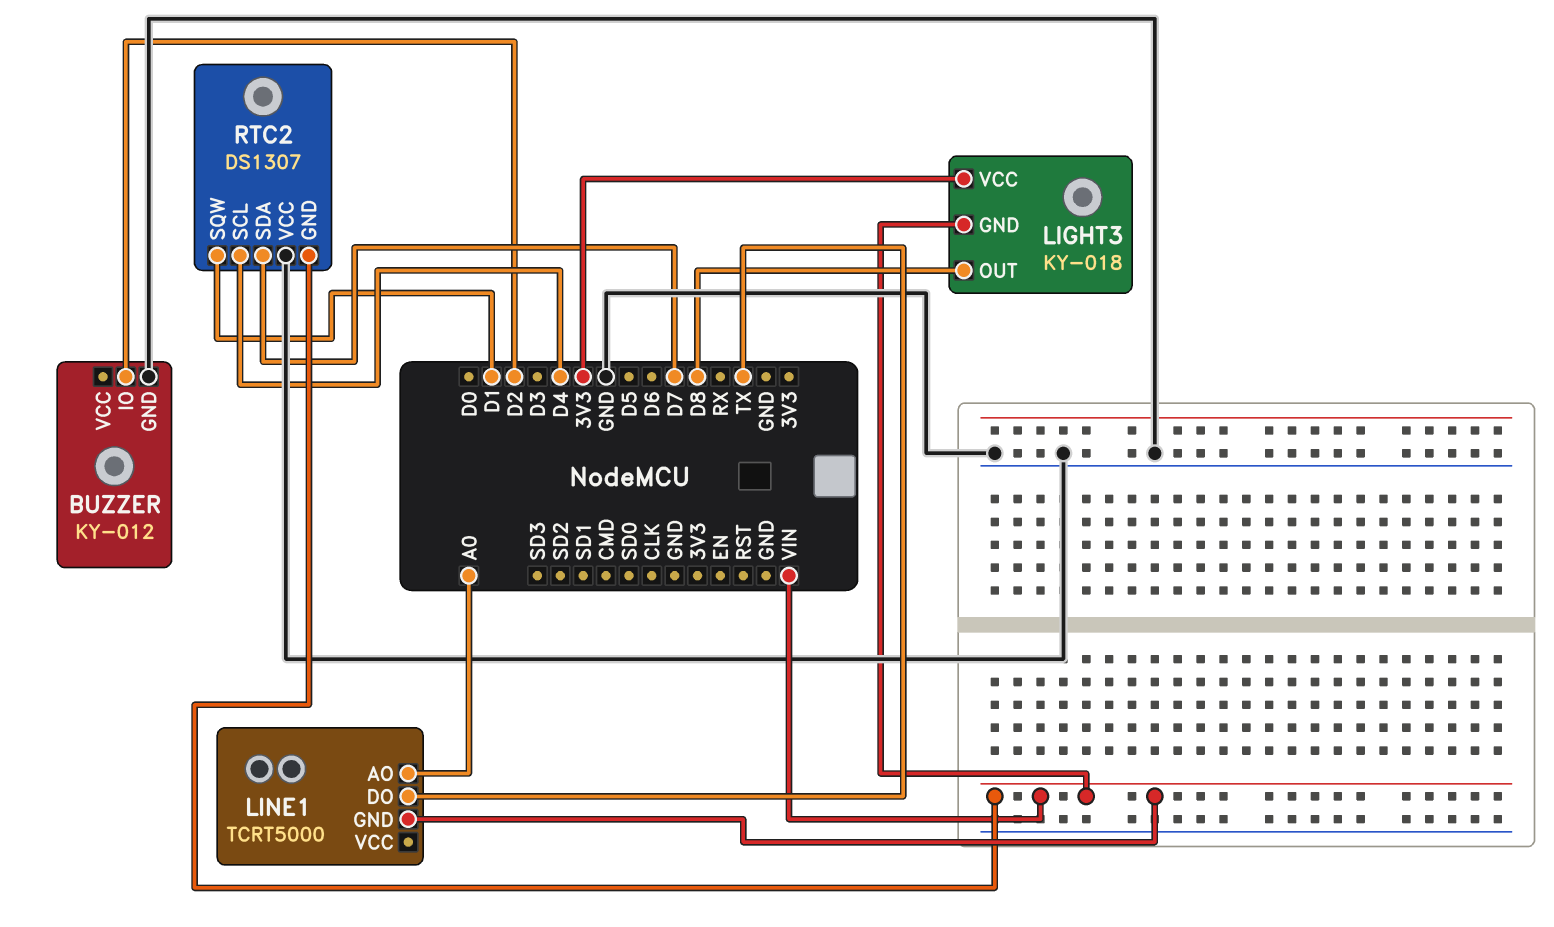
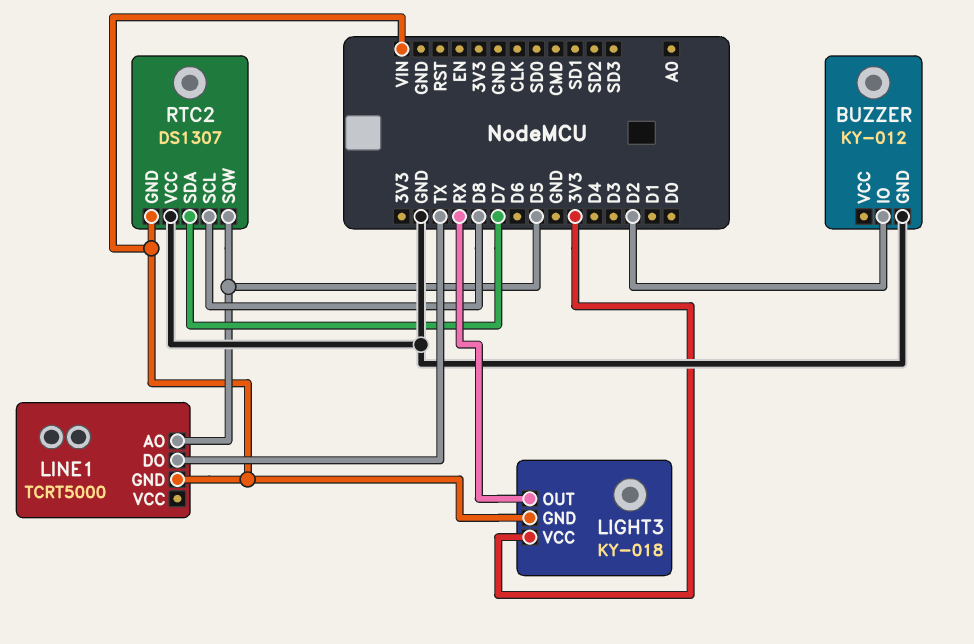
LIGHT3 pin OUT: D8 -> RX
LINE1 pin AO: A0 -> D5
RTC2 pin SCL: D4 -> D8
RTC2 pin SQW: D1 -> D5

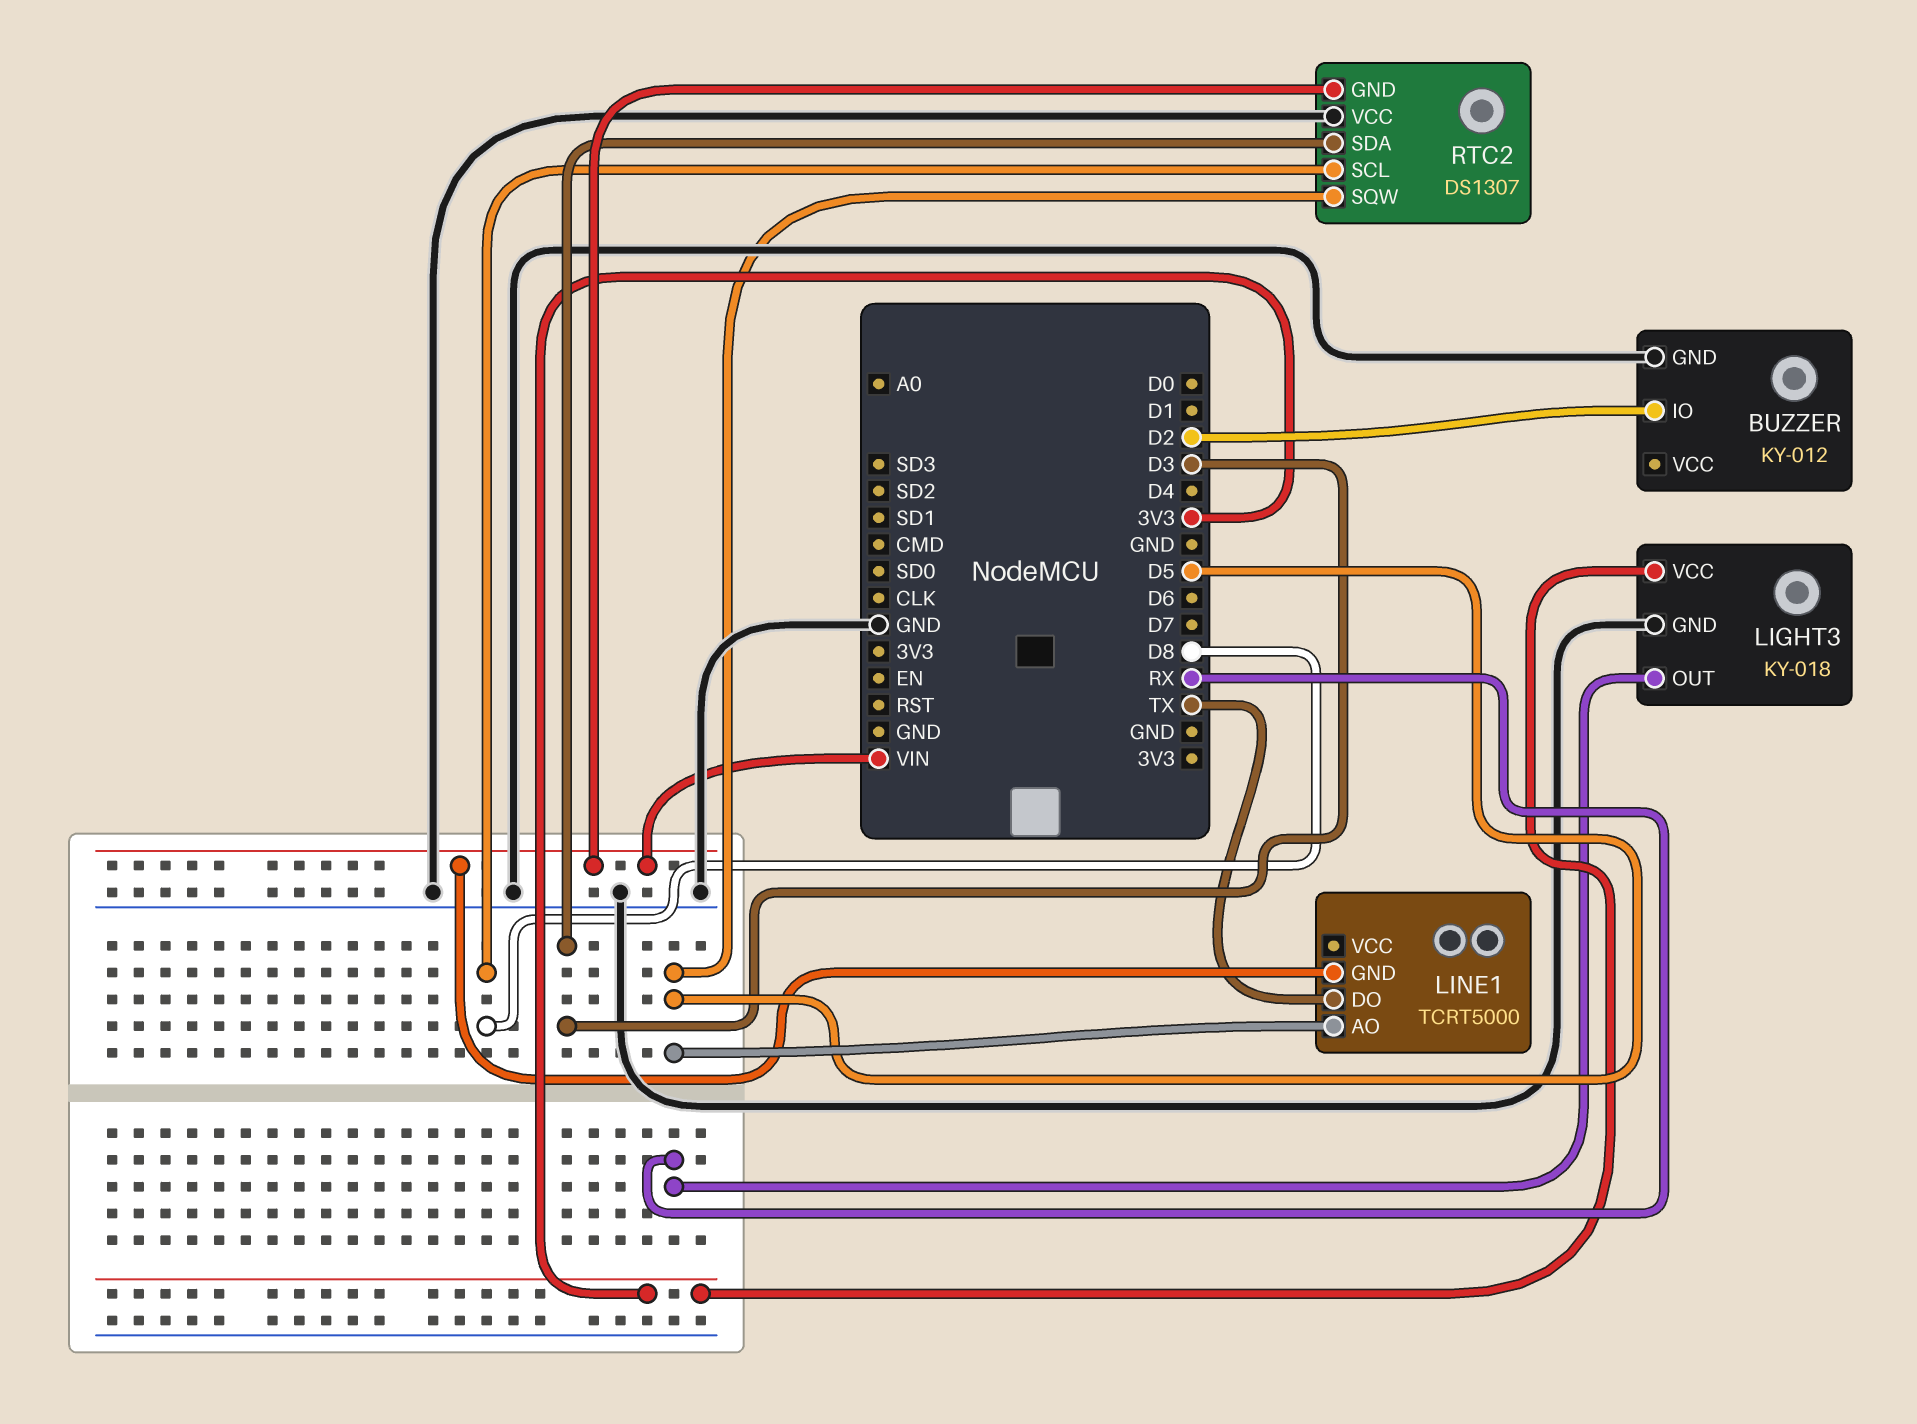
LIGHT3 pin GND: VIN -> GND
RTC2 pin SDA: D7 -> D3

